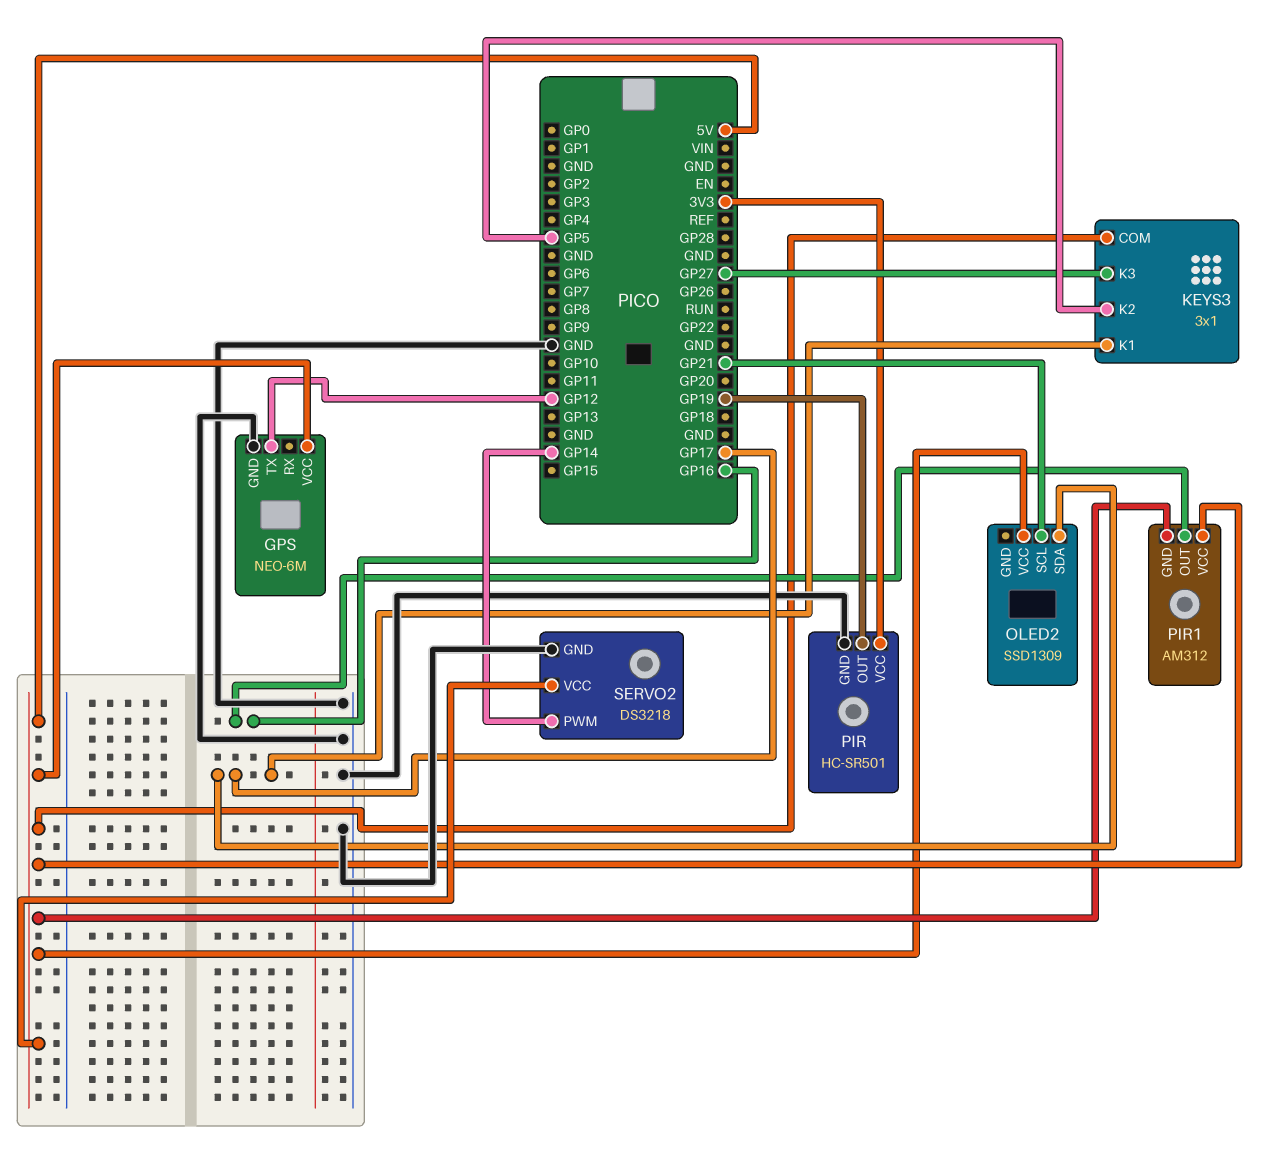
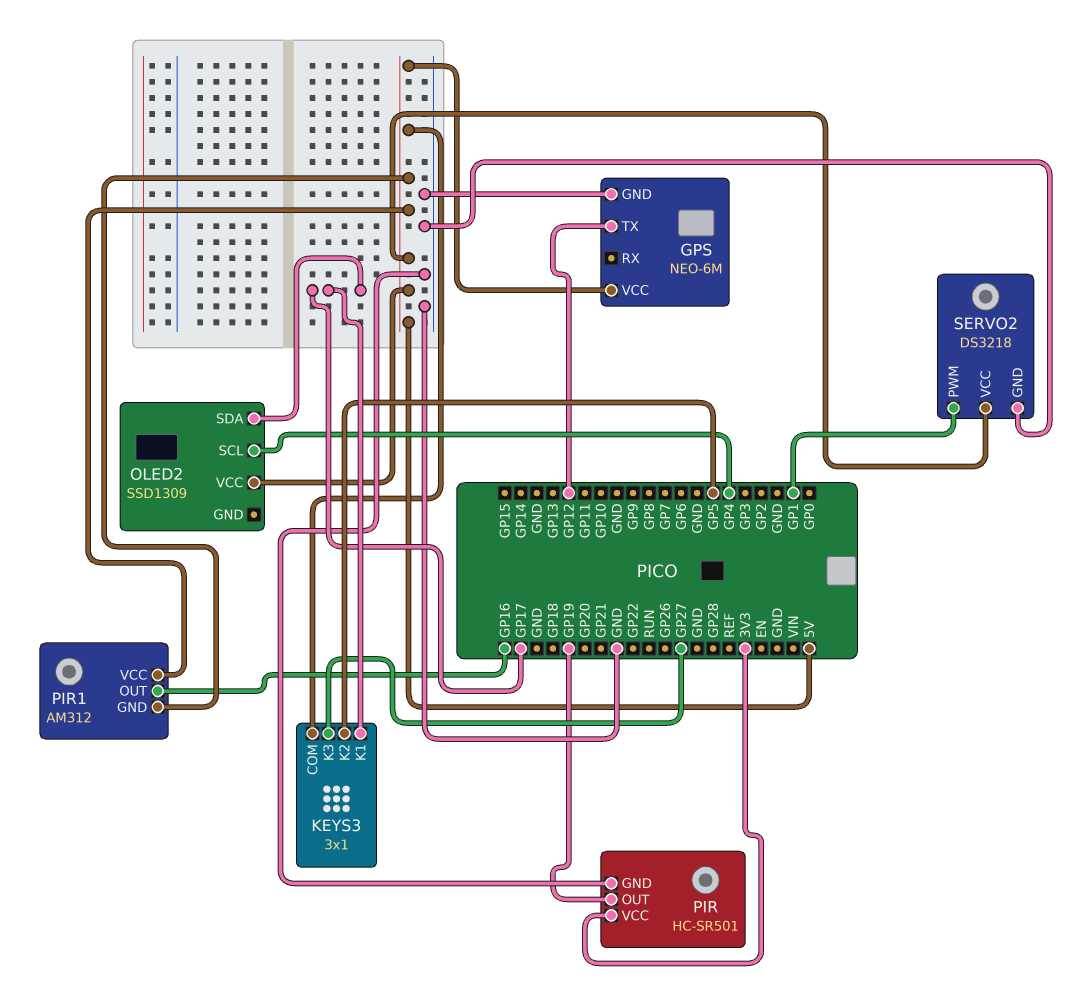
OLED2 pin SCL: GP21 -> GP4
SERVO2 pin PWM: GP14 -> GP1

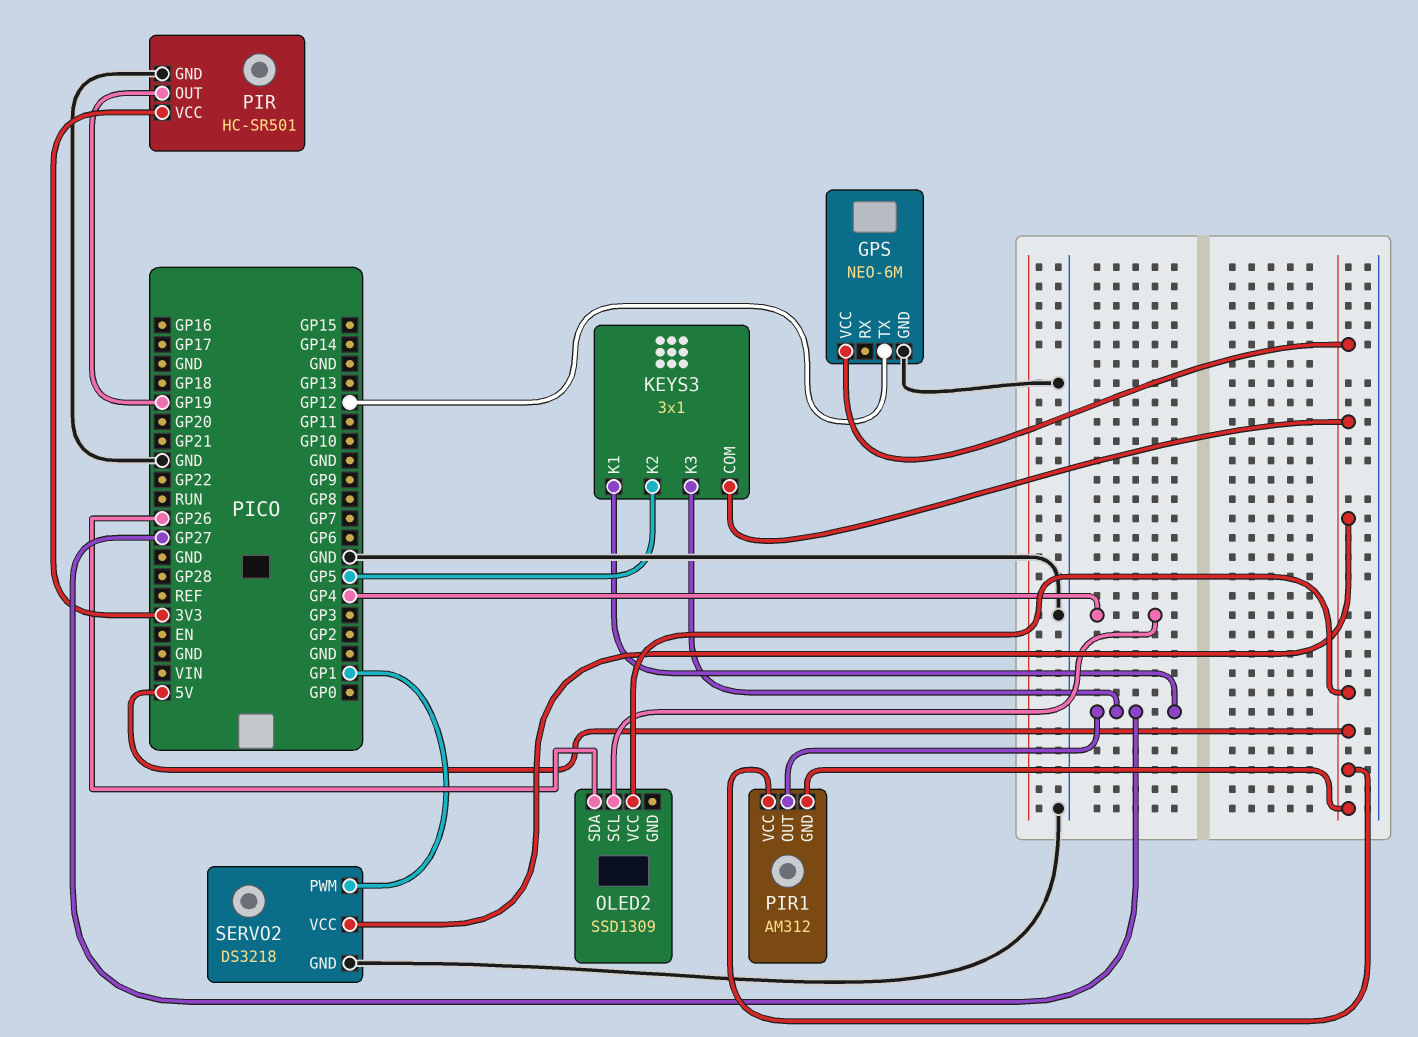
KEYS3 pin K1: GP17 -> GP27
OLED2 pin SDA: GP17 -> GP26
PIR1 pin OUT: GP16 -> GP27

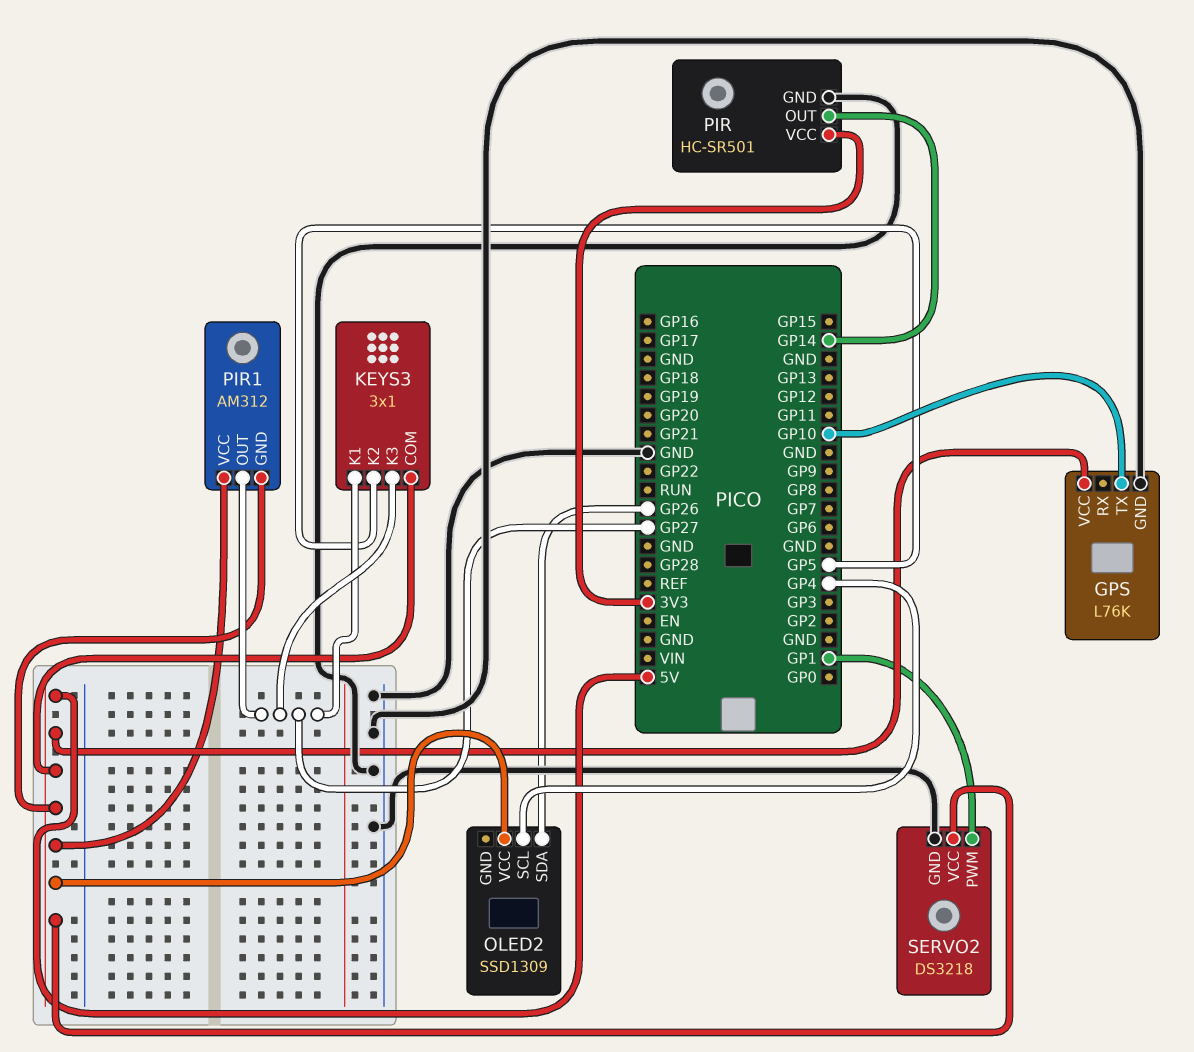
GPS: NEO-6M -> L76K
GPS pin TX: GP12 -> GP10
PIR pin OUT: GP19 -> GP14

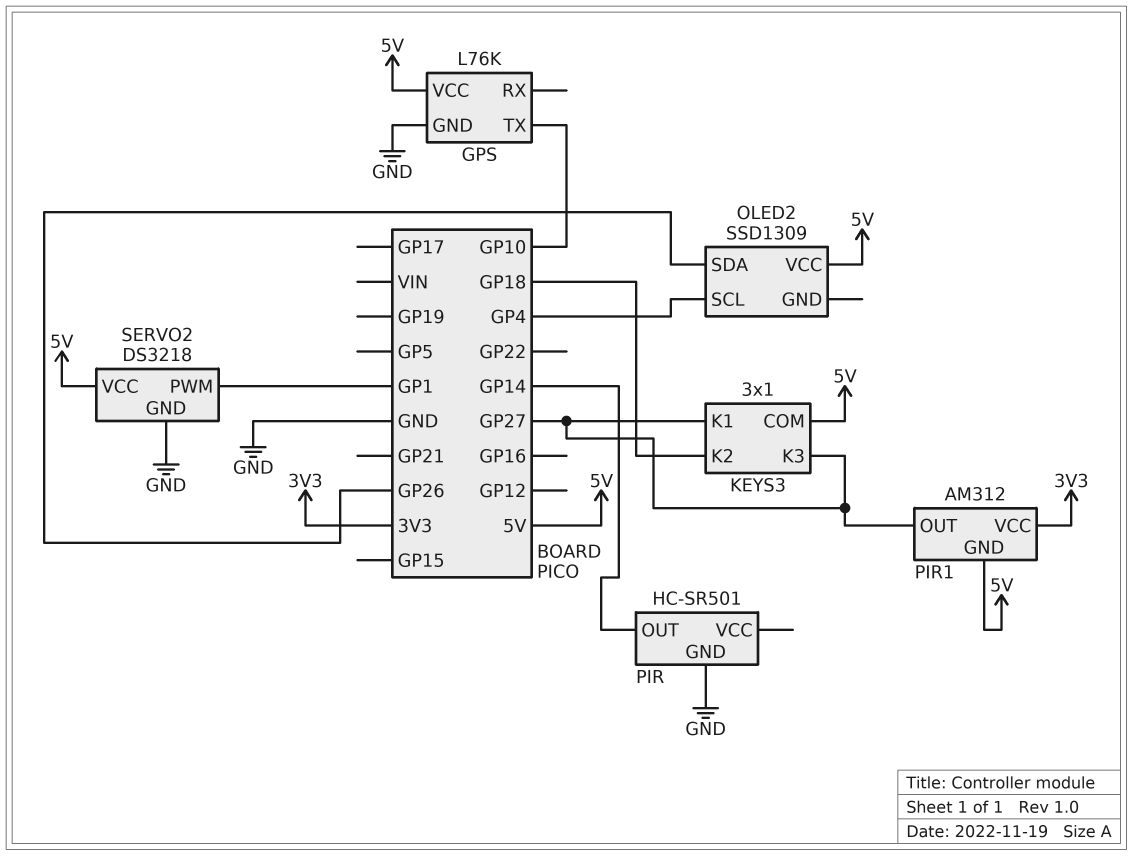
KEYS3 pin K2: GP5 -> GP18
PIR pin VCC: 3V3 -> none
PIR1 pin VCC: 5V -> 3V3

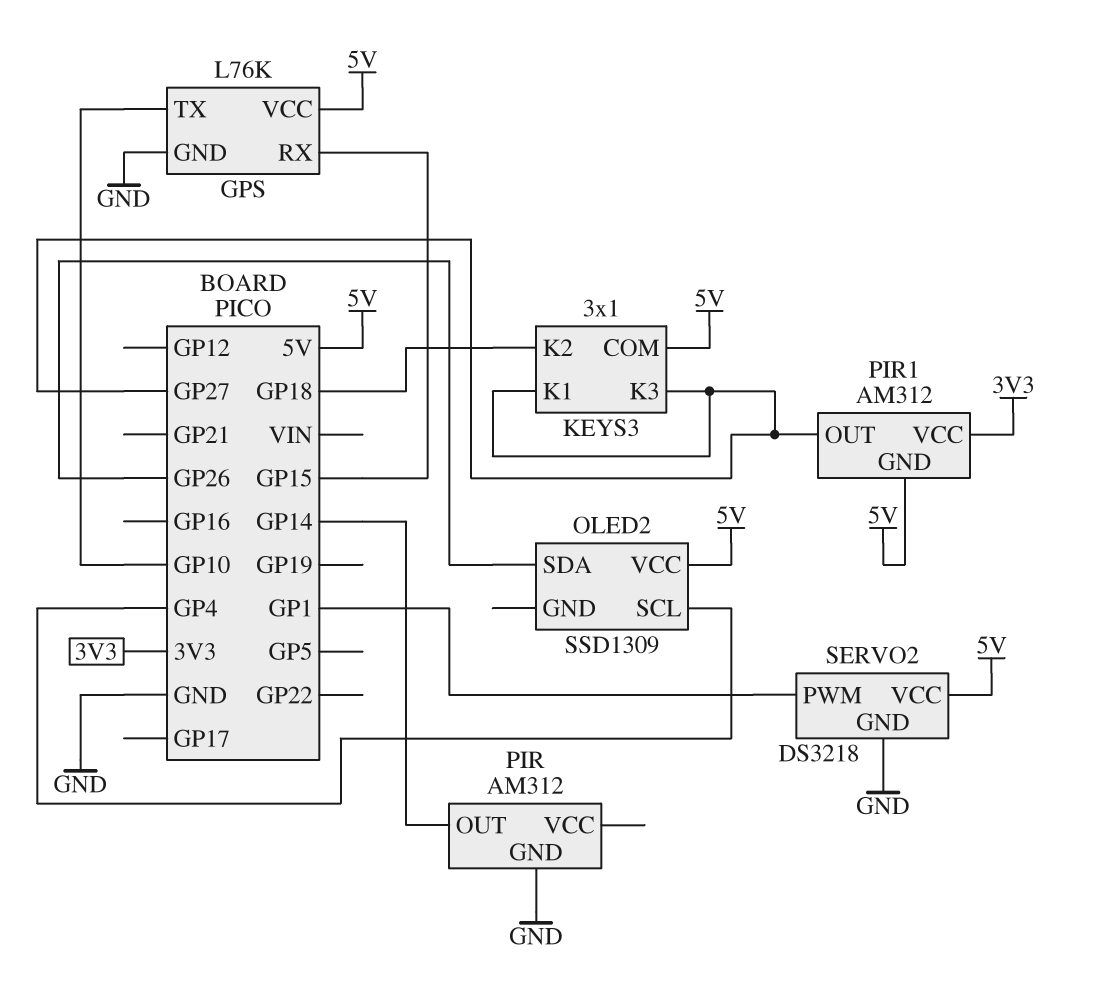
GPS pin RX: none -> GP15
PIR: HC-SR501 -> AM312

